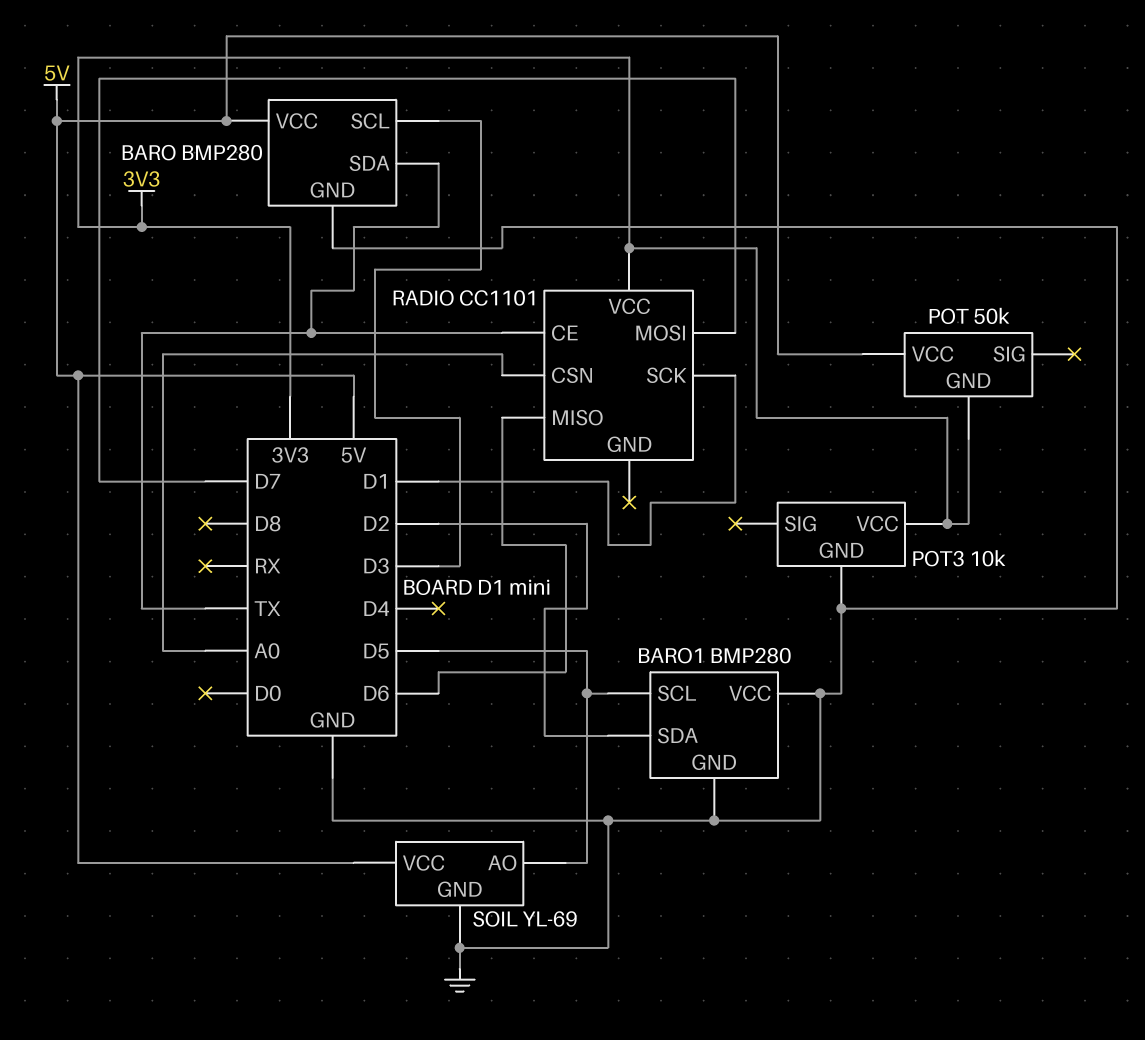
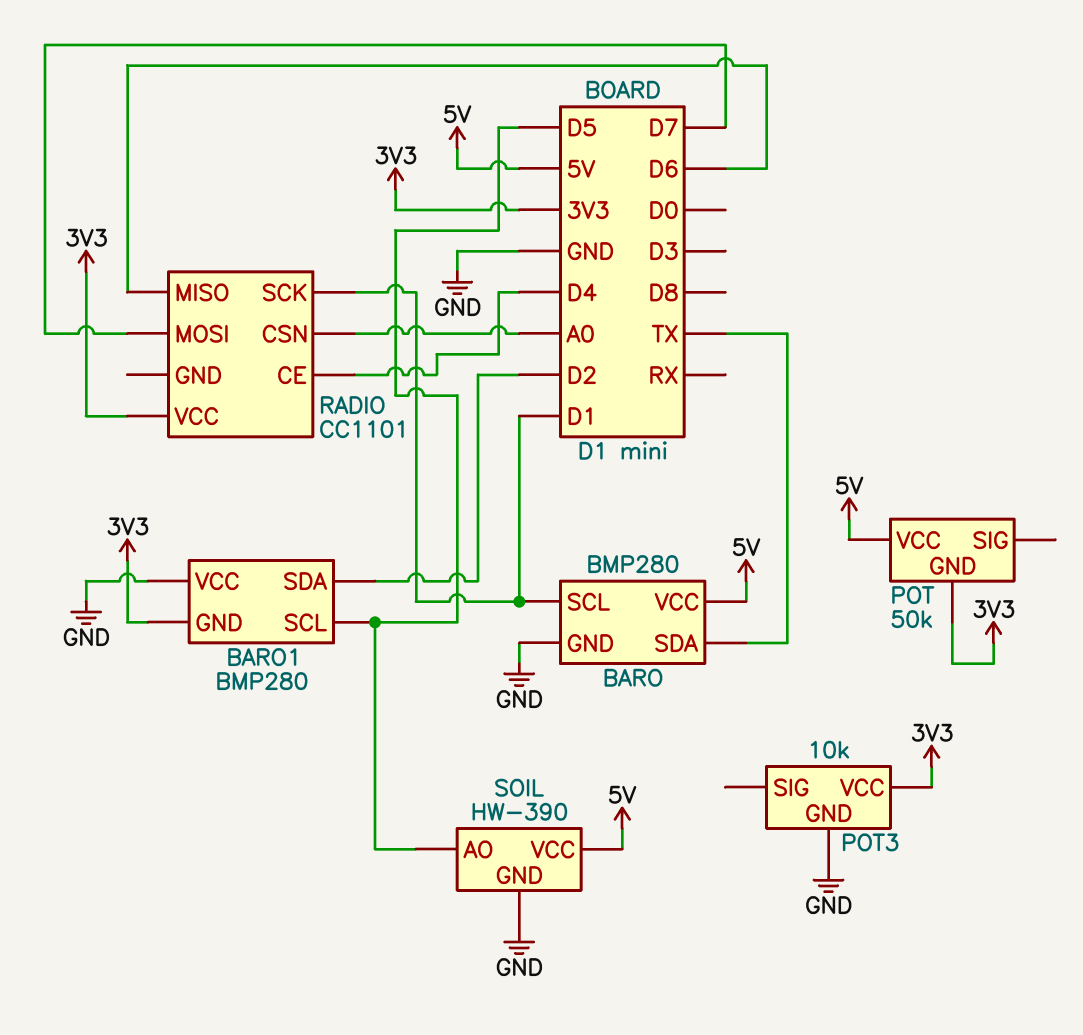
BARO pin SCL: D3 -> D1
BARO1 pin GND: GND -> 3V3
RADIO pin CE: TX -> D4
SOIL: YL-69 -> HW-390

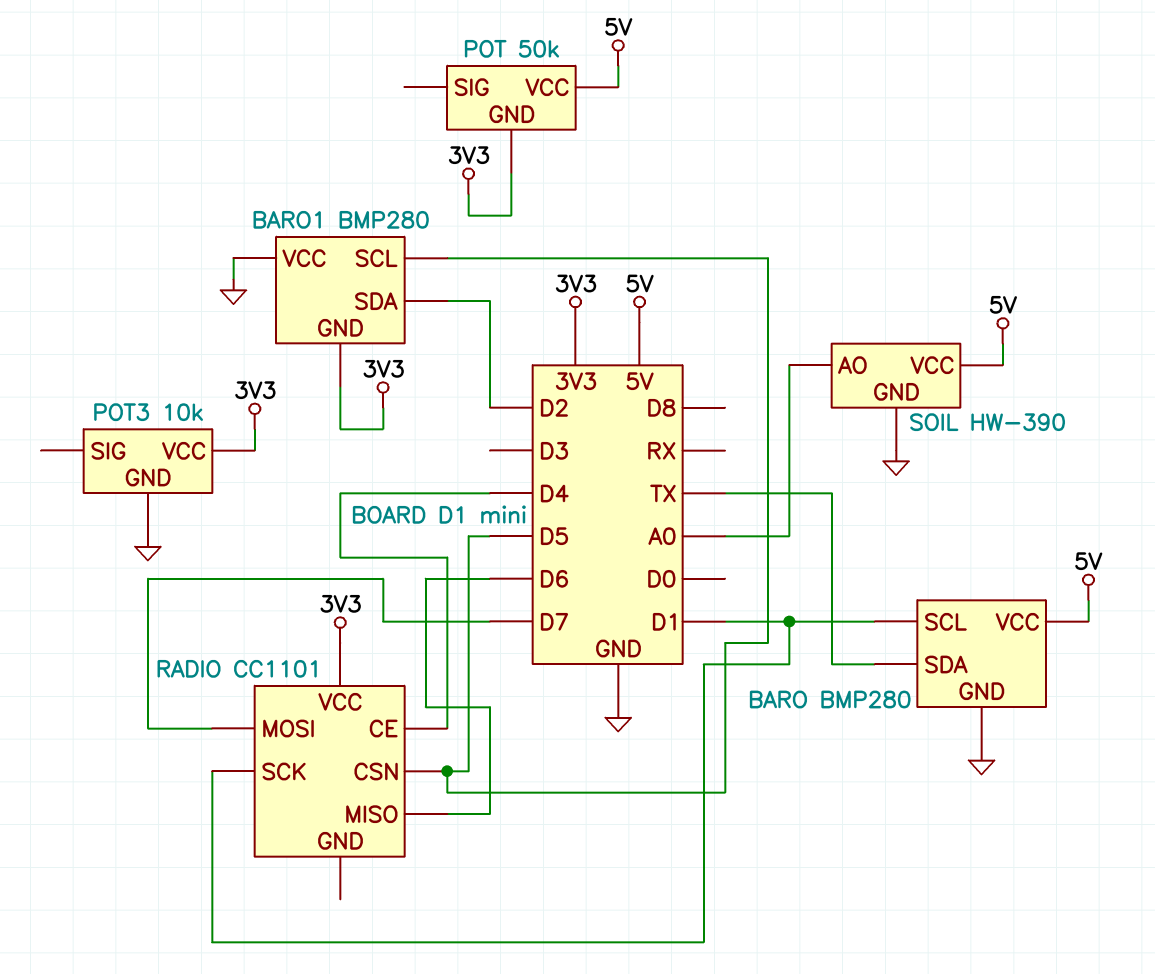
RADIO pin CSN: A0 -> D5
SOIL pin AO: D5 -> A0

